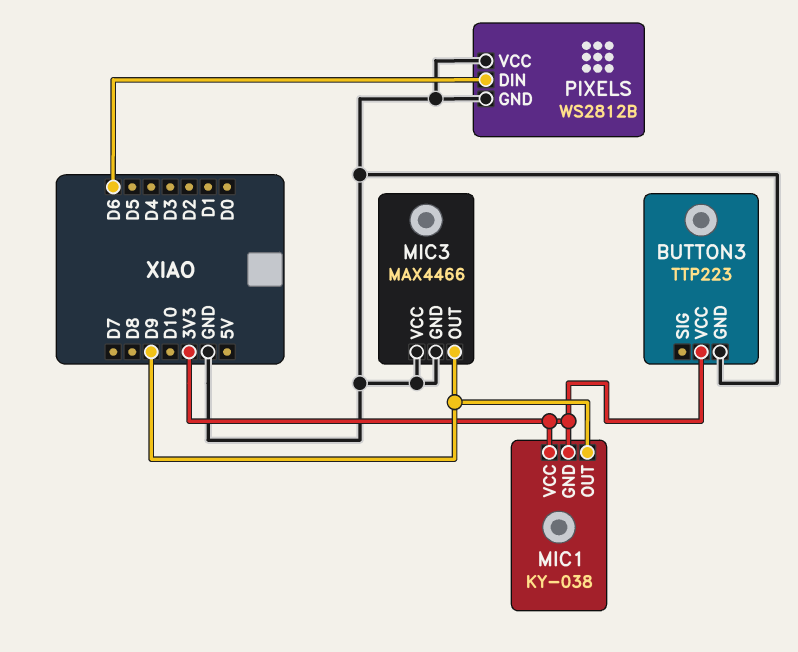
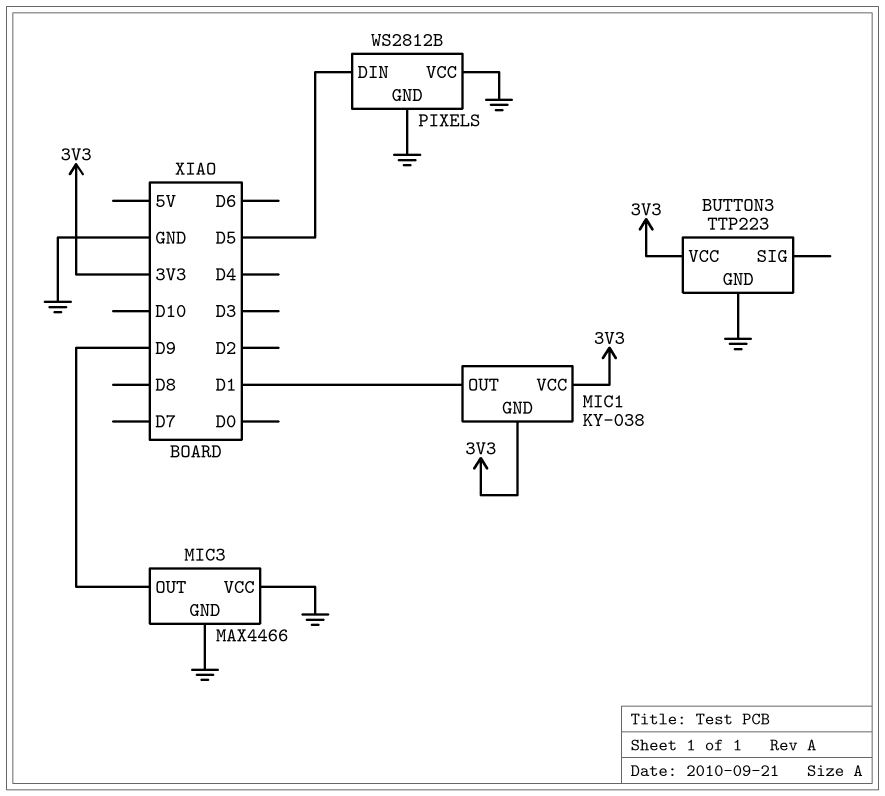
MIC1 pin OUT: D9 -> D1
PIXELS pin DIN: D6 -> D5

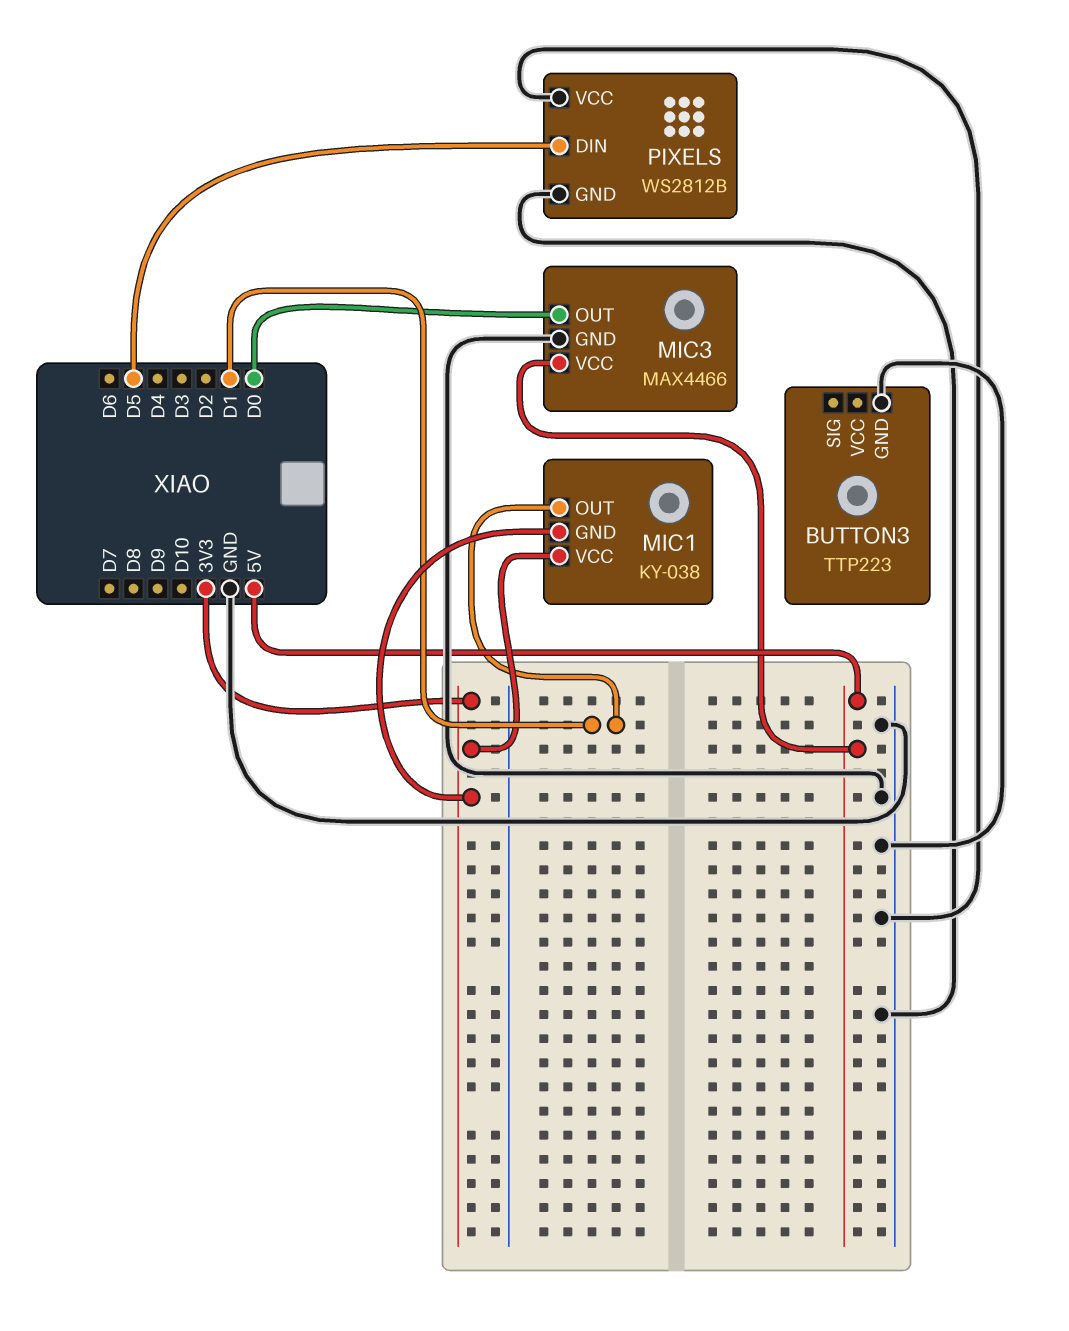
BUTTON3 pin VCC: 3V3 -> none
MIC3 pin OUT: D9 -> D0
MIC3 pin VCC: GND -> 5V

